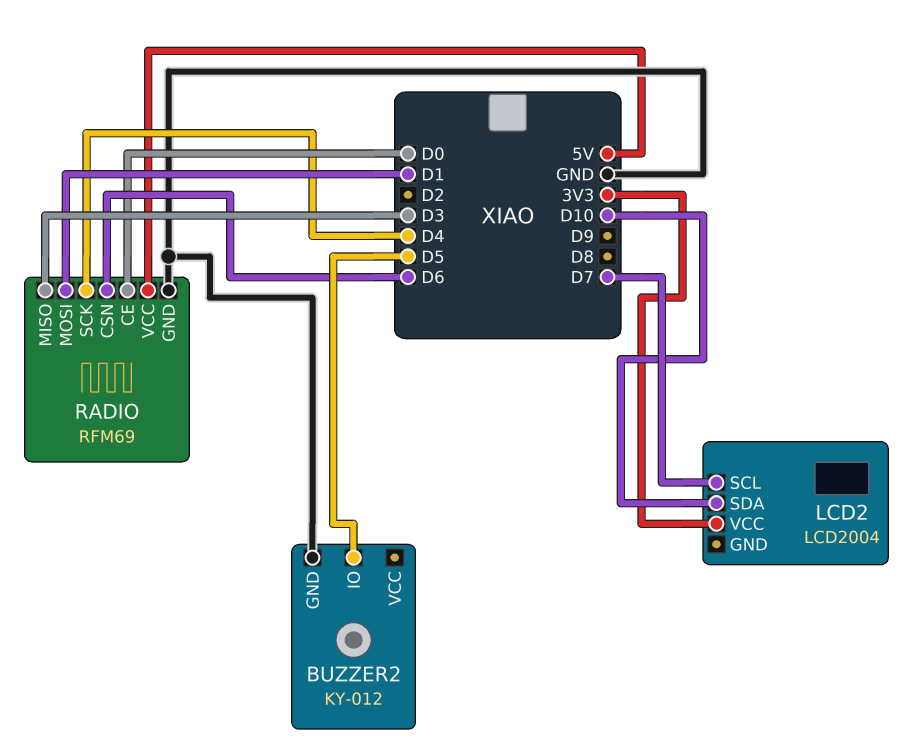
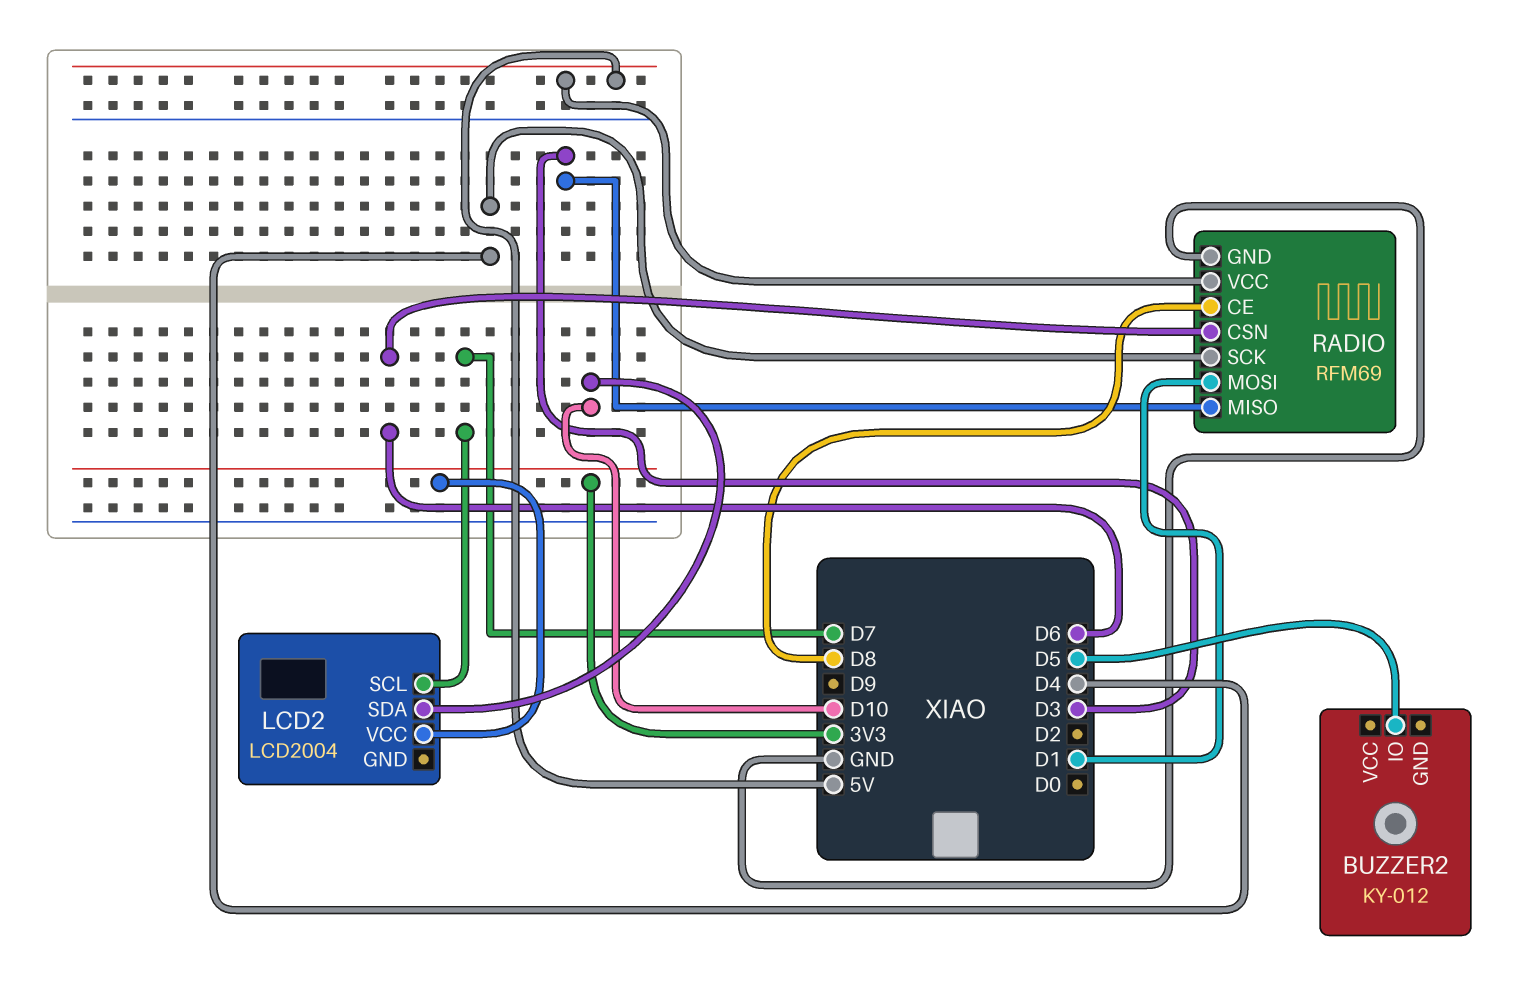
BUZZER2 pin GND: GND -> none
RADIO pin CE: D0 -> D8

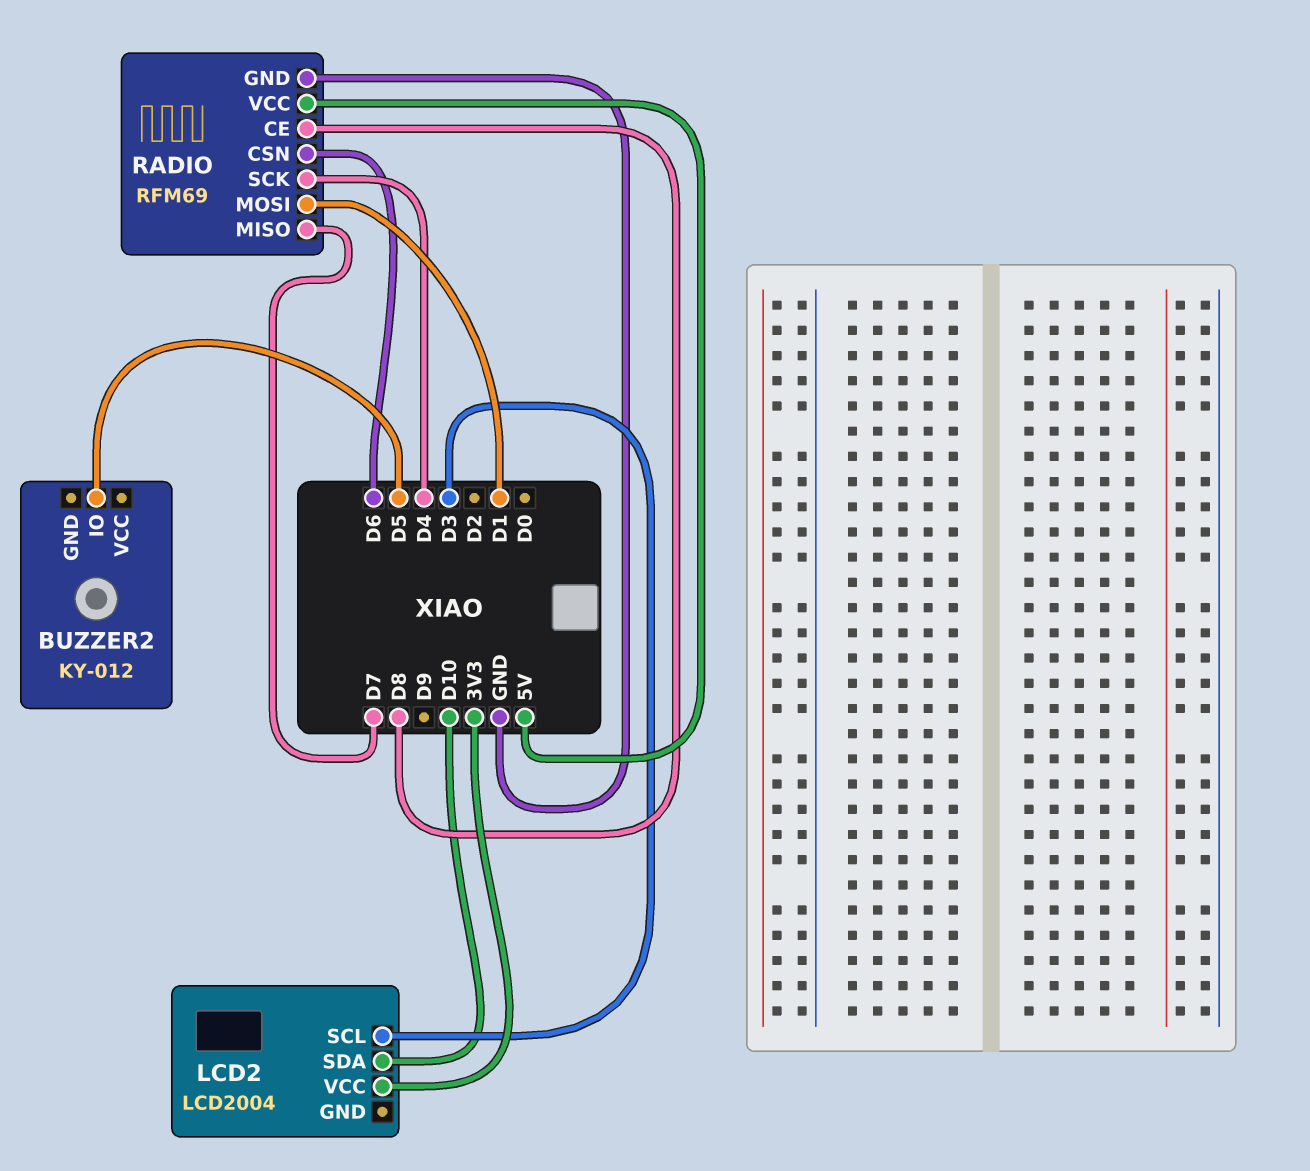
LCD2 pin SCL: D7 -> D3
RADIO pin MISO: D3 -> D7

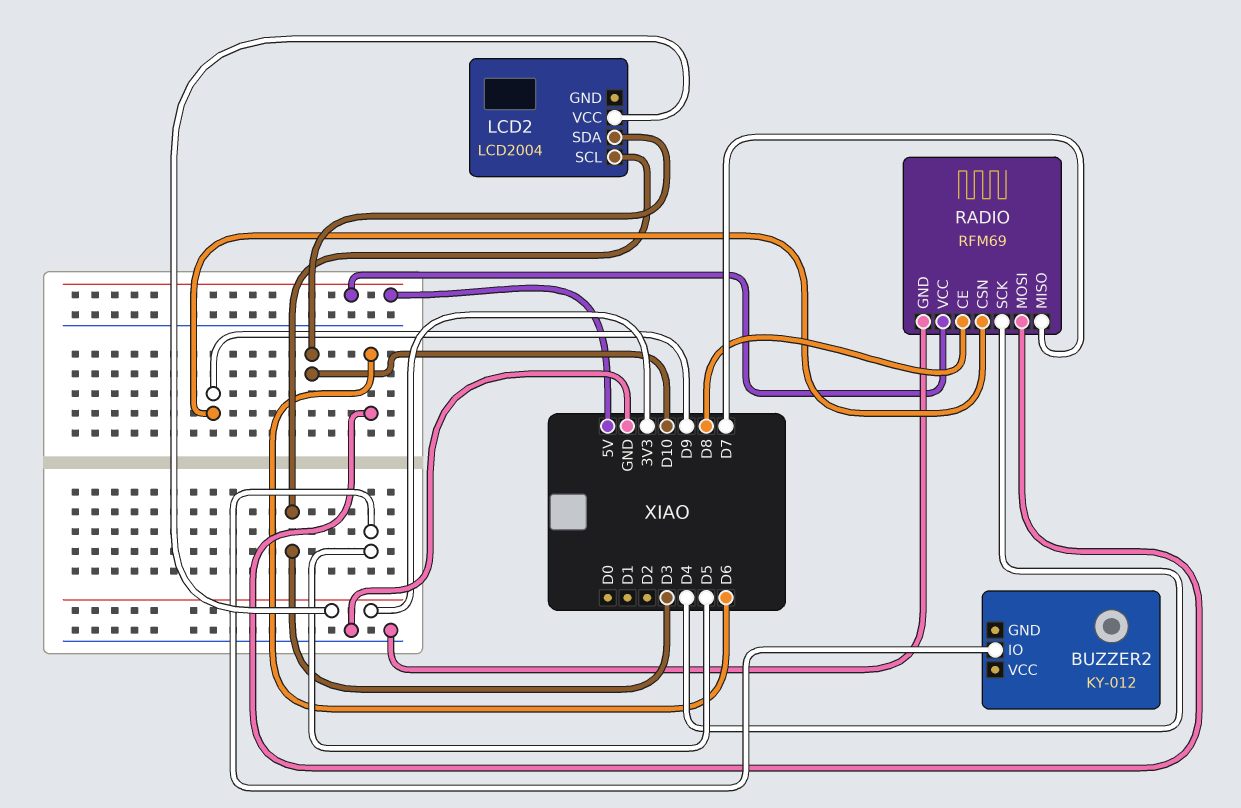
RADIO pin CSN: D6 -> D9
RADIO pin MOSI: D1 -> D6

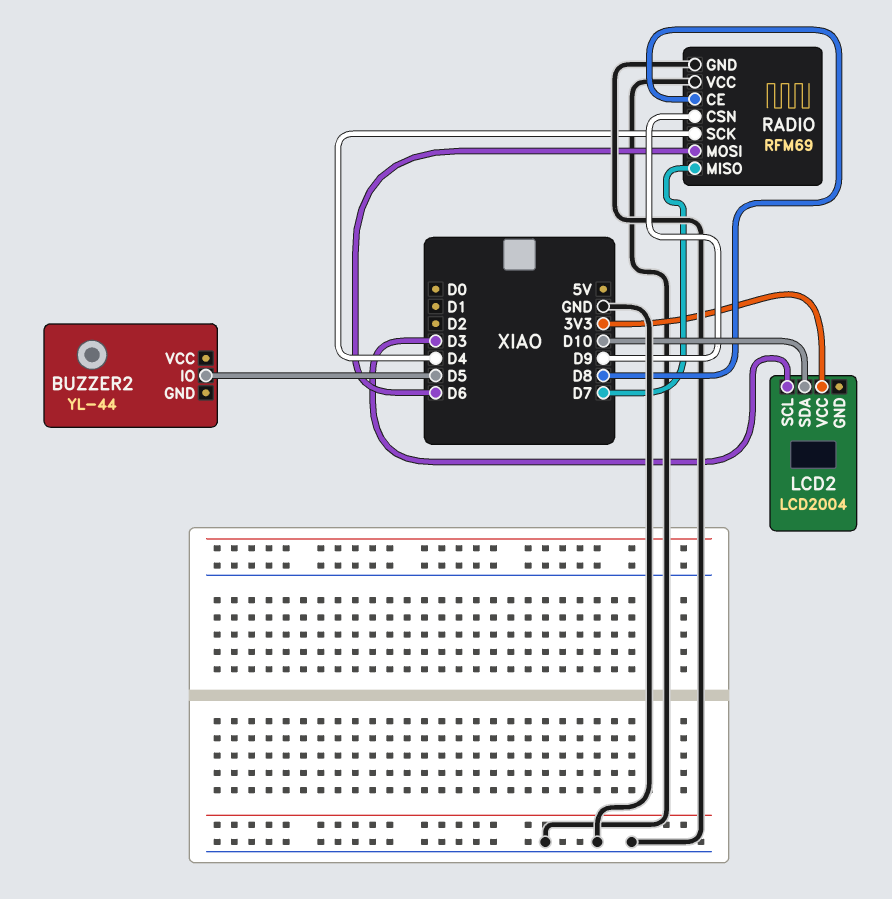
BUZZER2: KY-012 -> YL-44
RADIO pin VCC: 5V -> GND

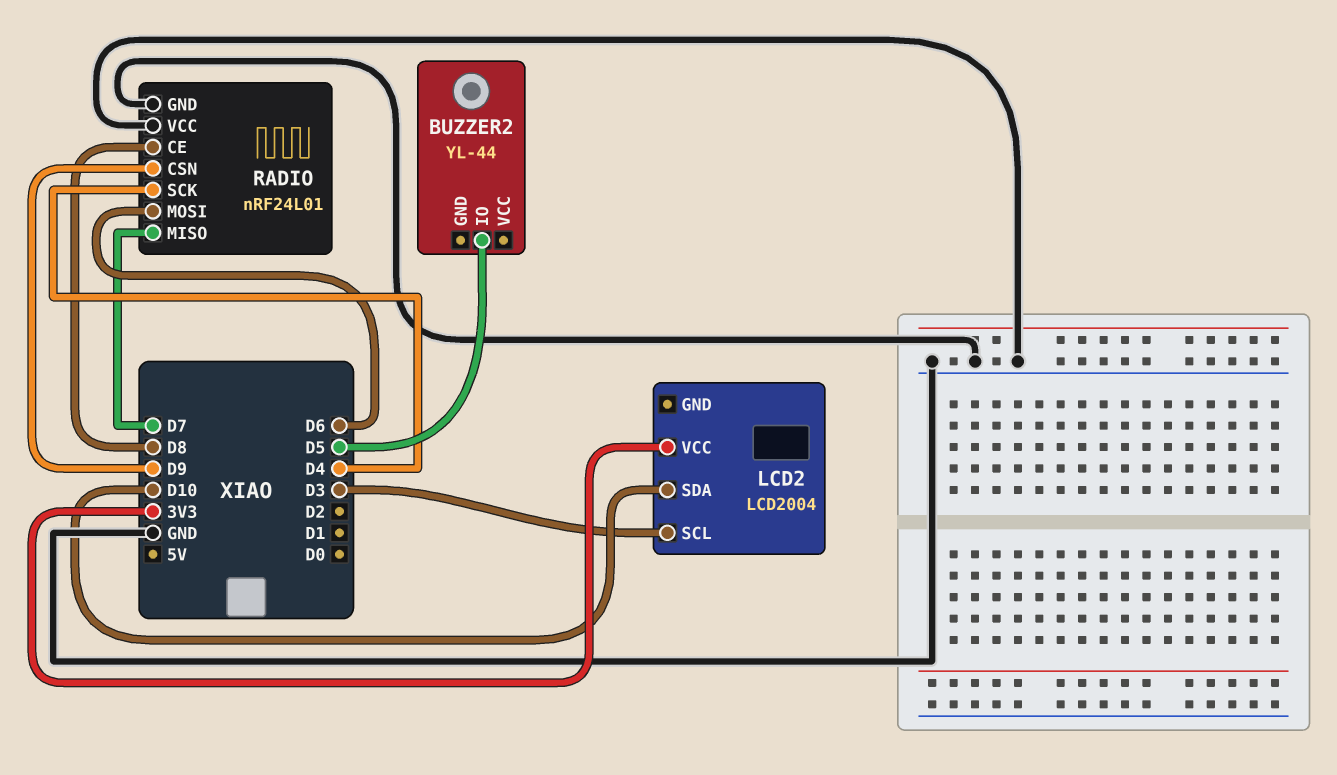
RADIO: RFM69 -> nRF24L01

